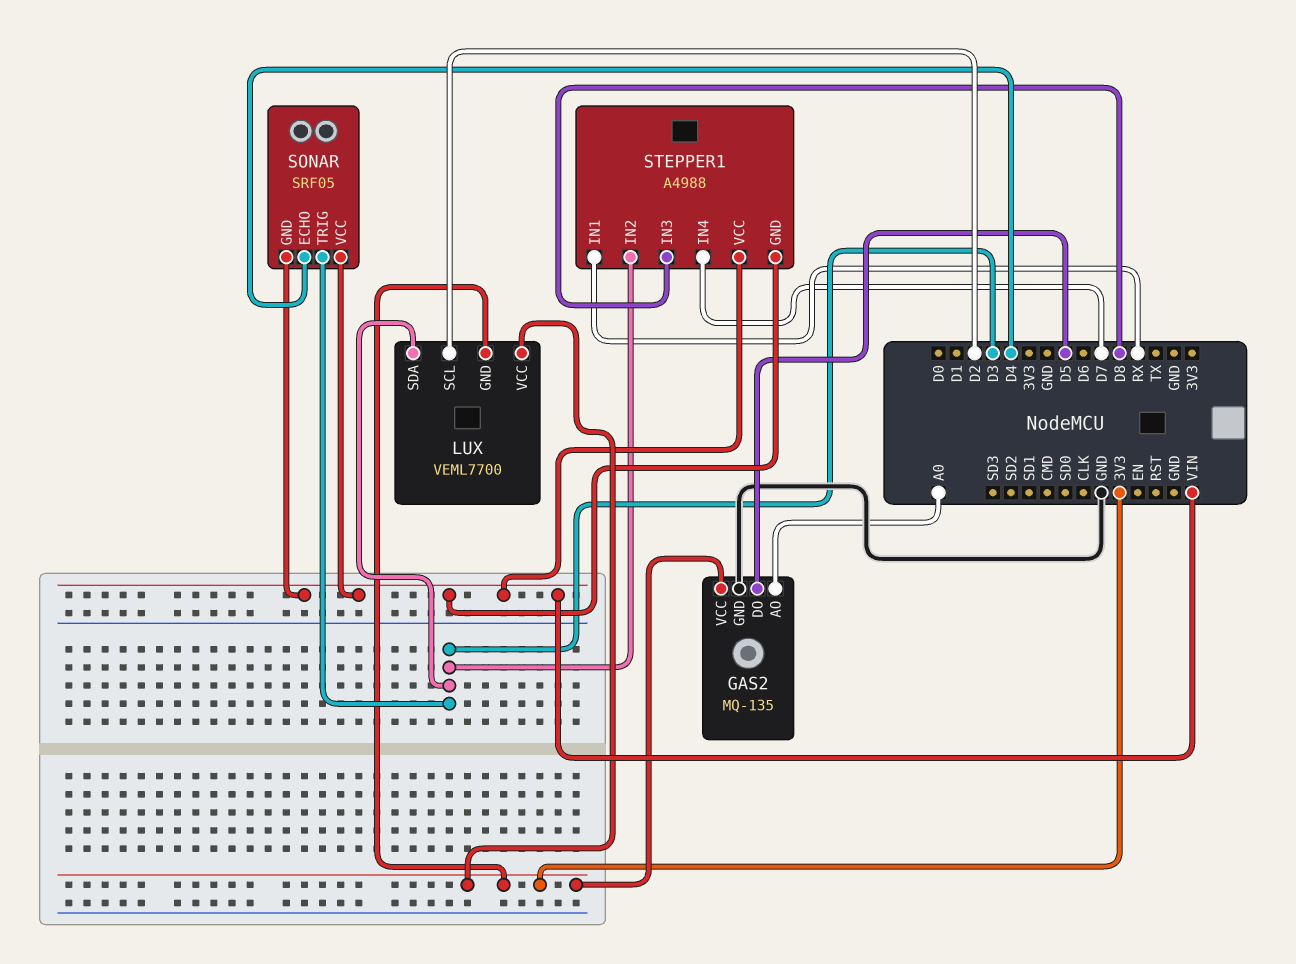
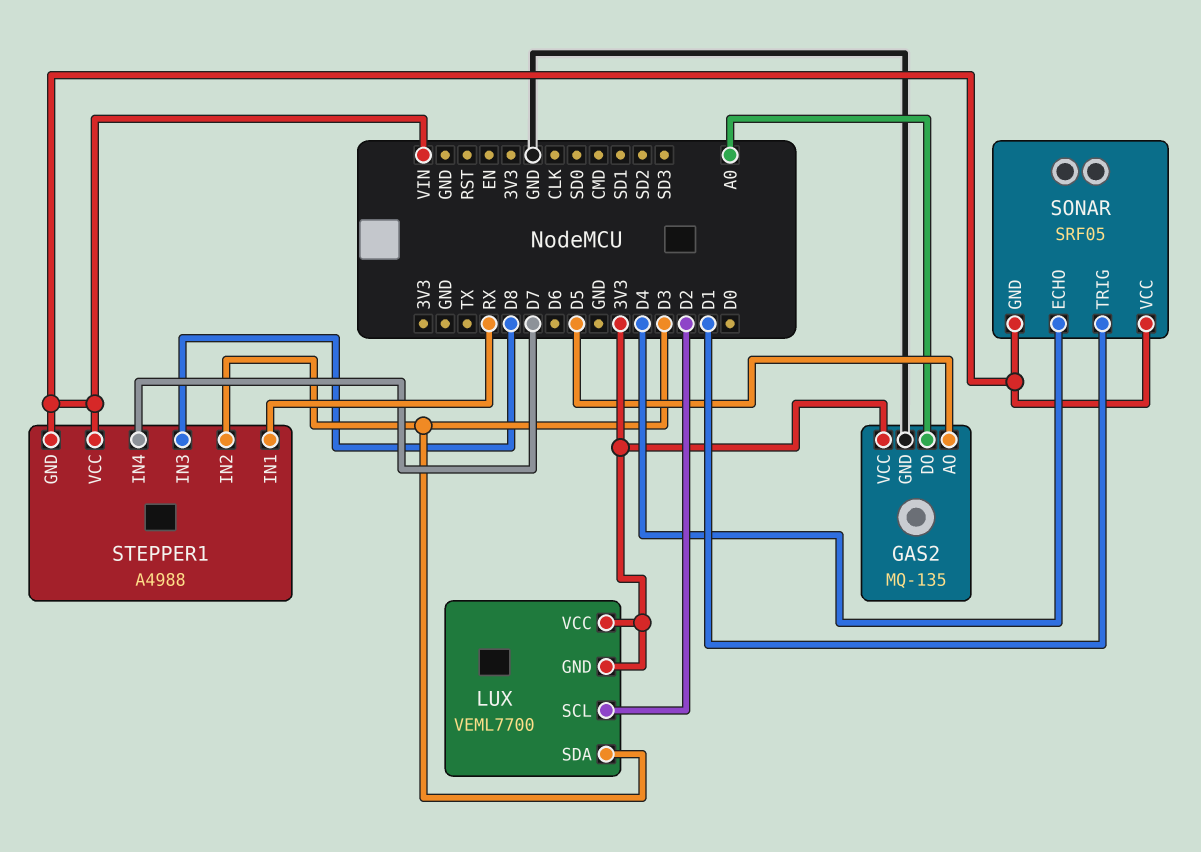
GAS2 pin AO: A0 -> D5
GAS2 pin DO: D5 -> A0
SONAR pin TRIG: D3 -> D1

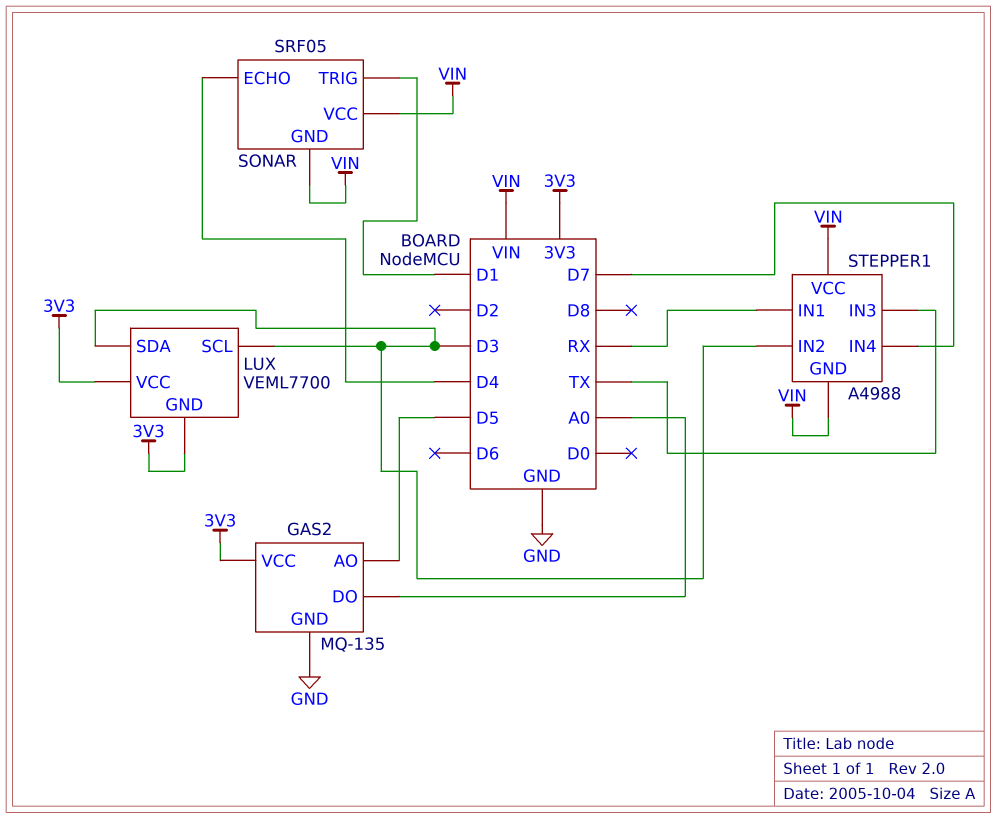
LUX pin SCL: D2 -> D3
STEPPER1 pin IN3: D8 -> TX

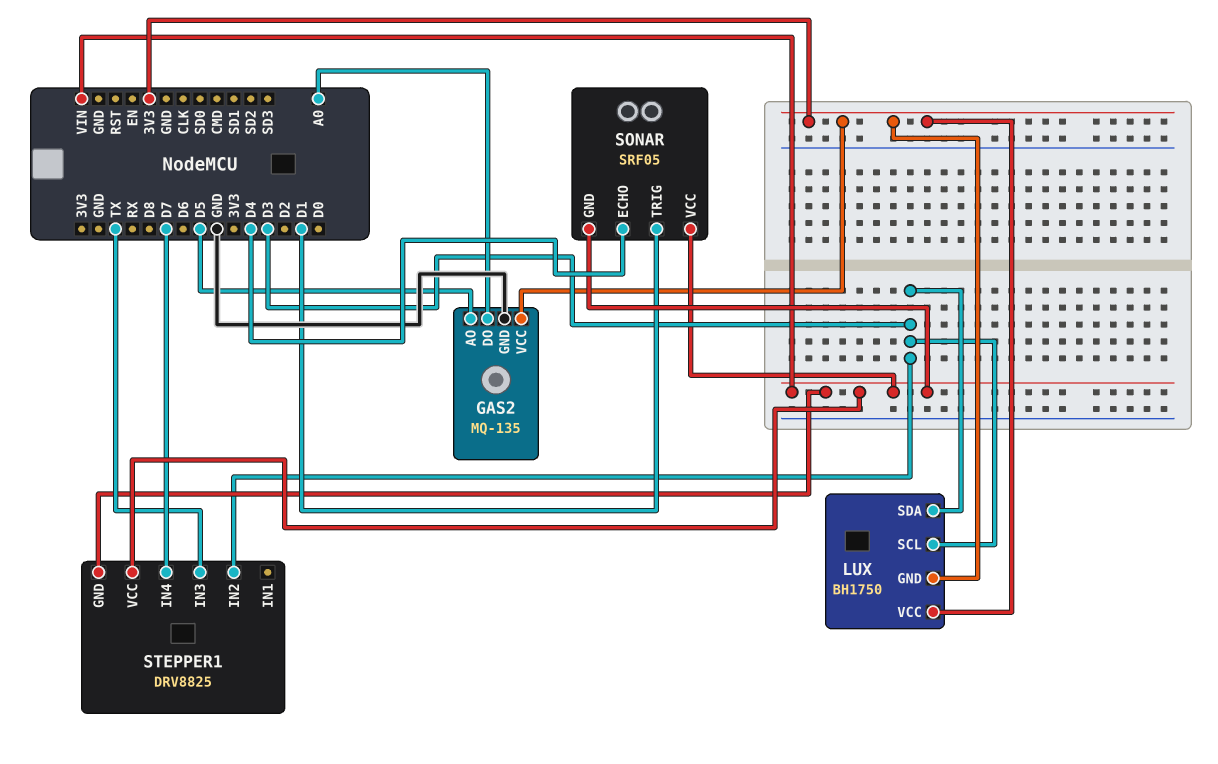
LUX: VEML7700 -> BH1750
STEPPER1: A4988 -> DRV8825
STEPPER1 pin IN1: RX -> none

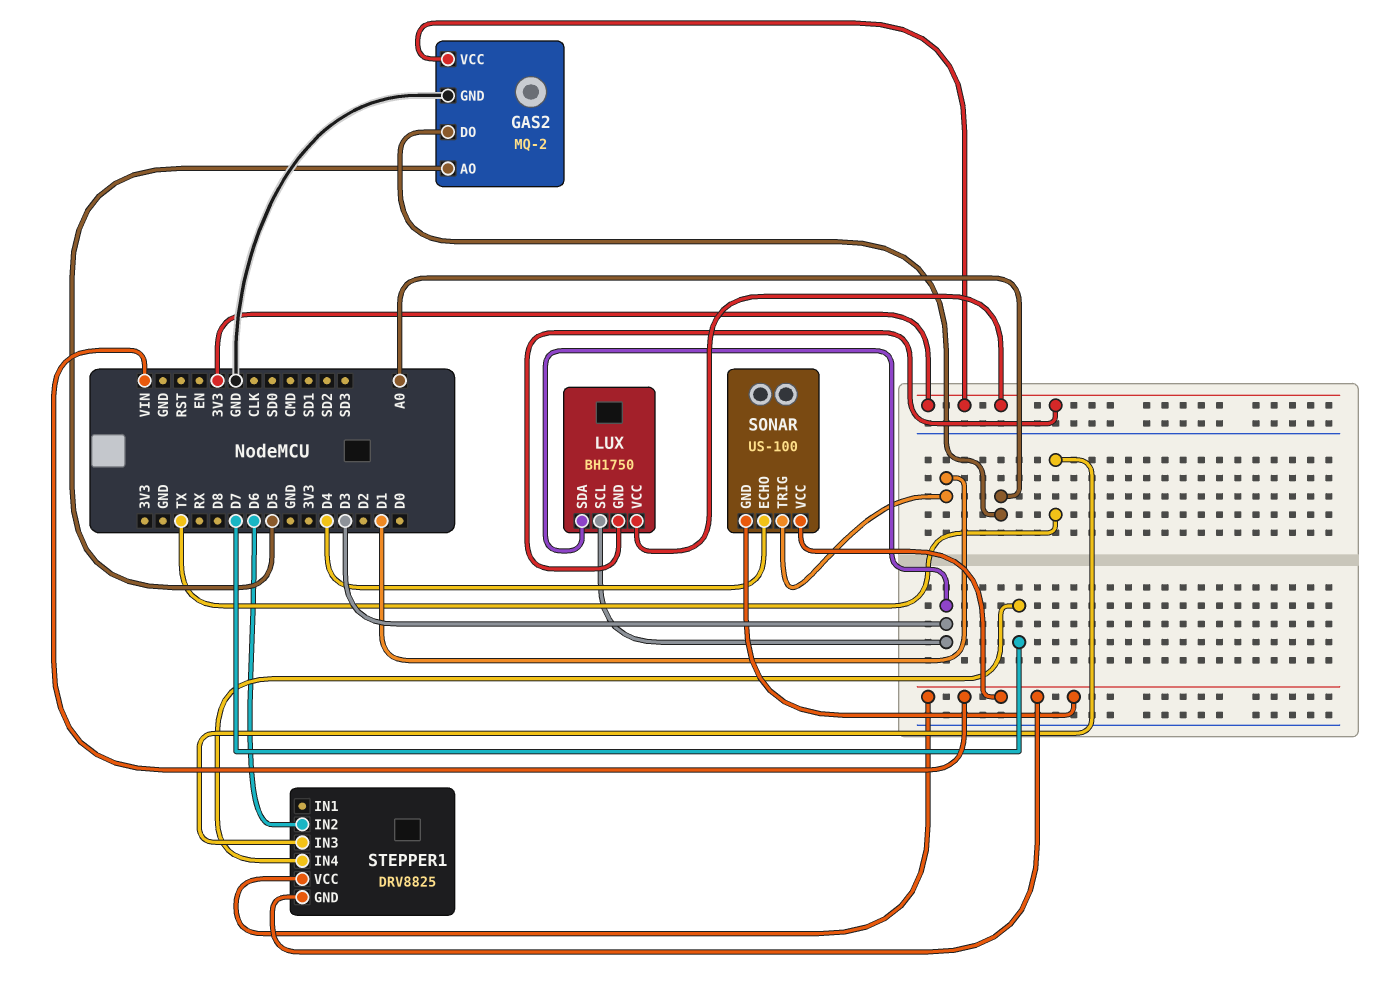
GAS2: MQ-135 -> MQ-2
SONAR: SRF05 -> US-100
STEPPER1 pin IN2: D3 -> D6

